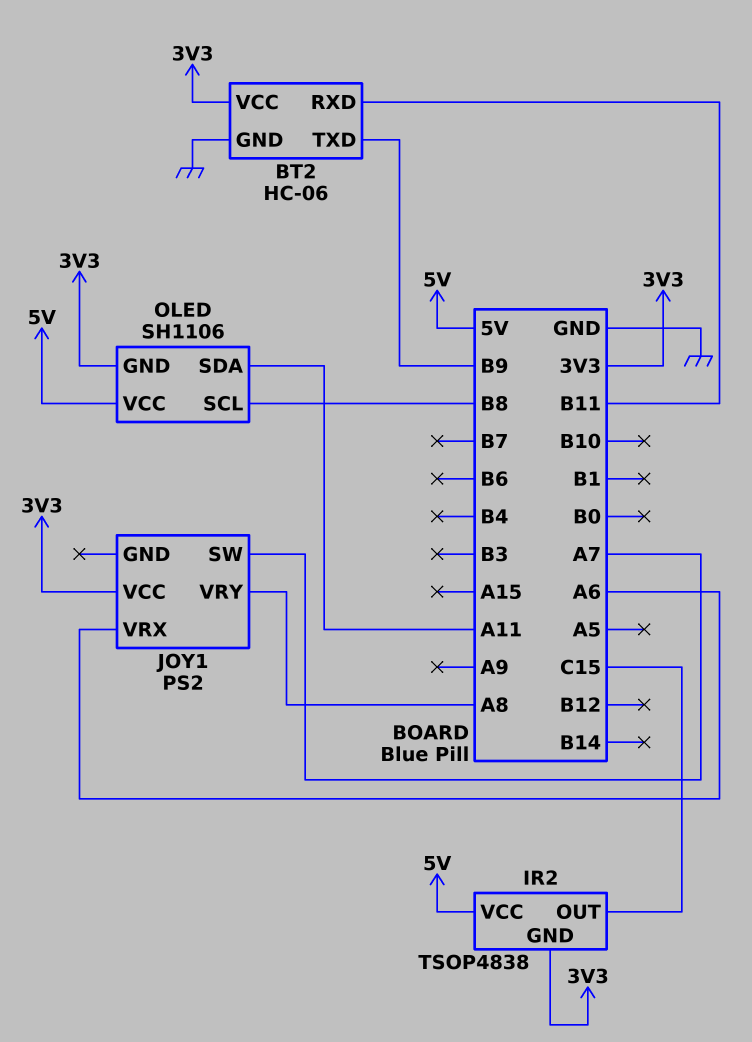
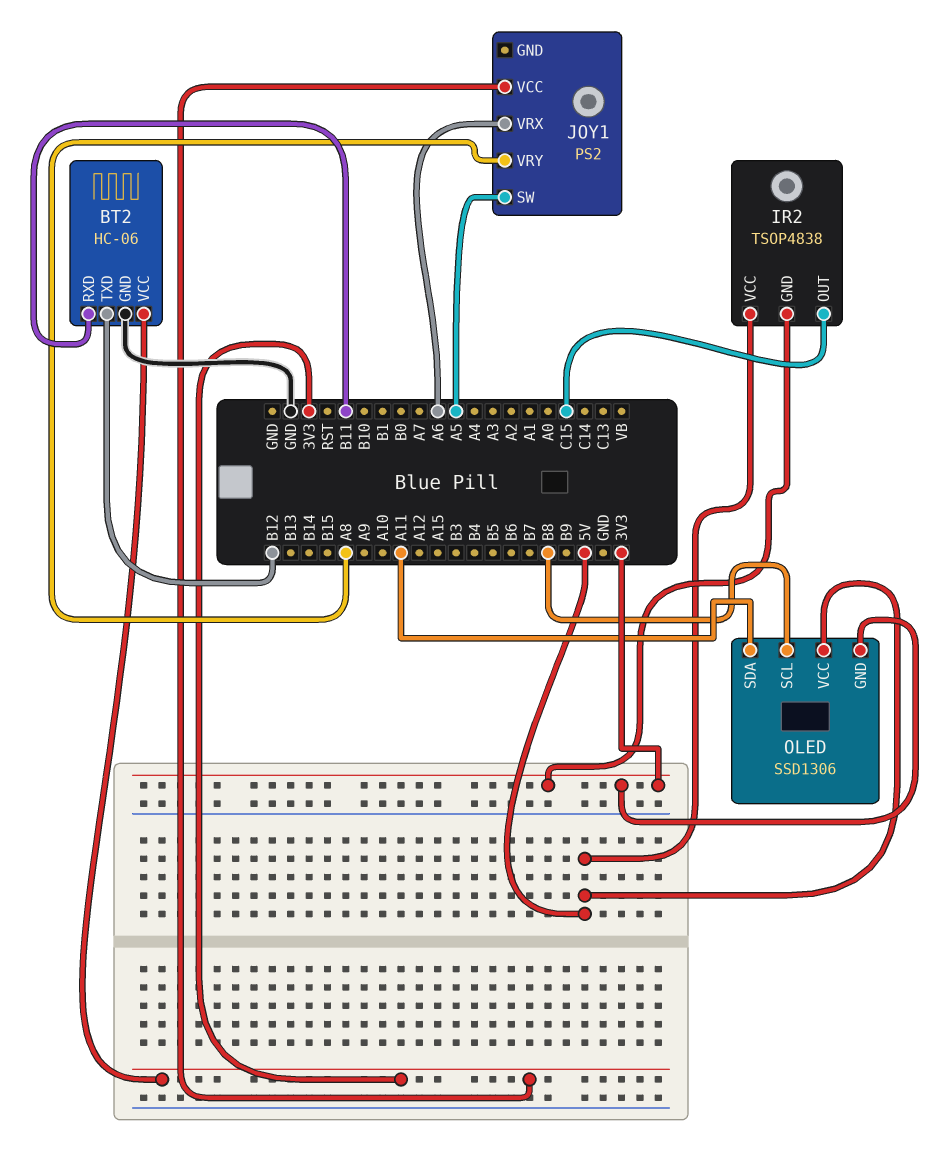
BT2 pin TXD: B9 -> B12
JOY1 pin SW: A7 -> A5
OLED: SH1106 -> SSD1306

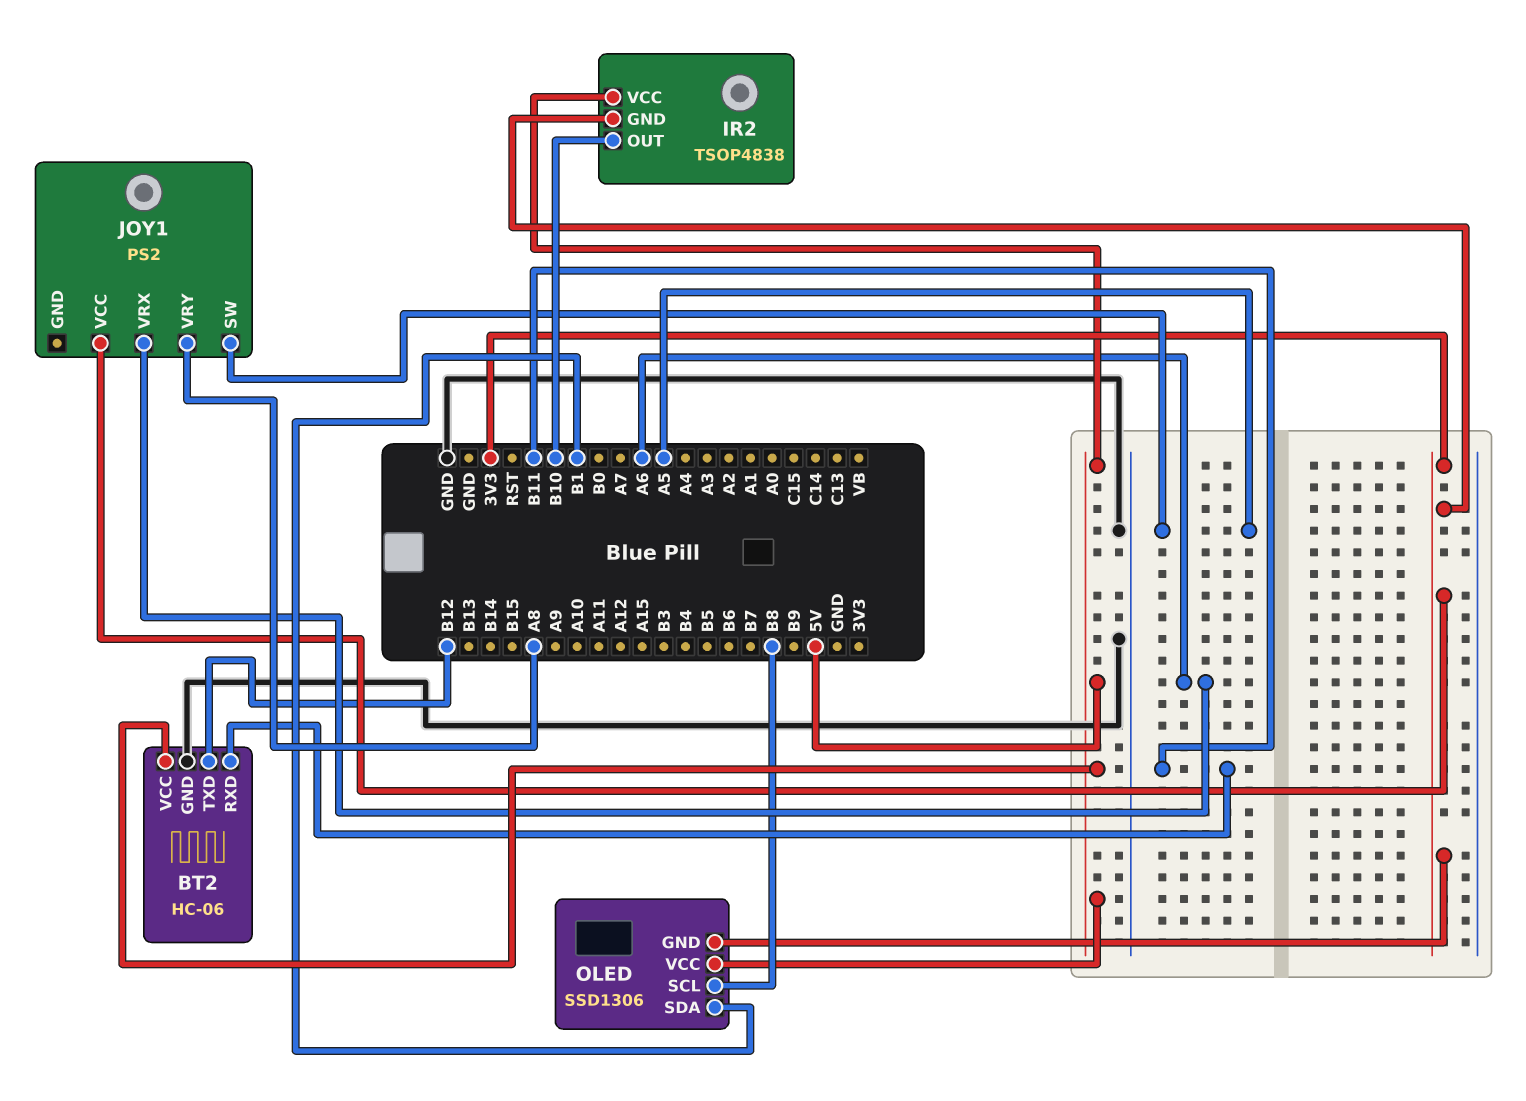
BT2 pin VCC: 3V3 -> 5V
IR2 pin OUT: C15 -> B10
OLED pin SDA: A11 -> B1

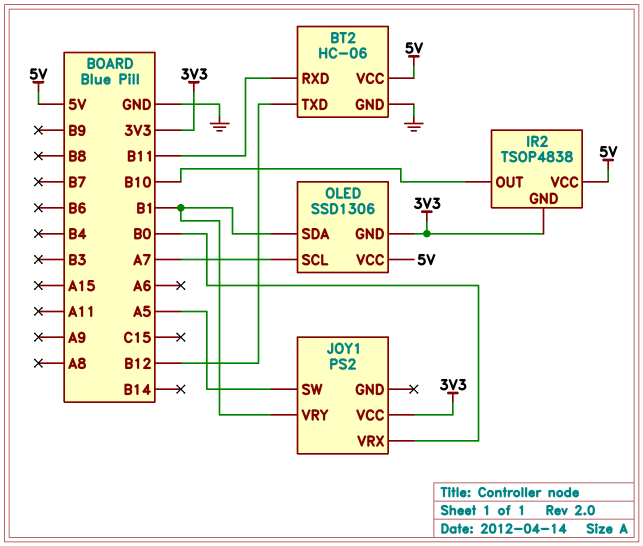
JOY1 pin VRX: A6 -> B0
JOY1 pin VRY: A8 -> B1
OLED pin SCL: B8 -> A7

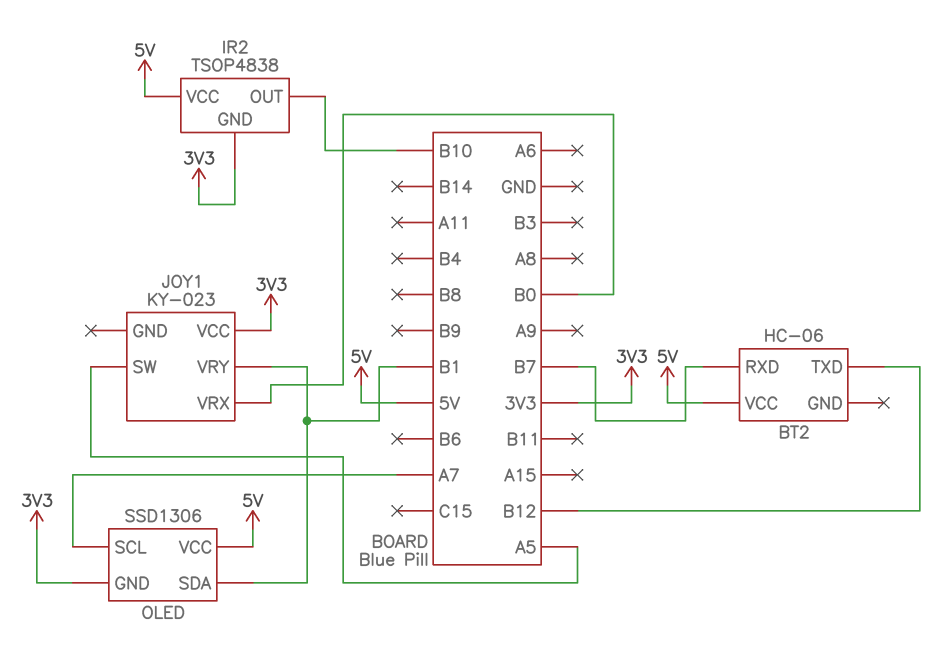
BT2 pin GND: GND -> none
BT2 pin RXD: B11 -> B7
JOY1: PS2 -> KY-023

